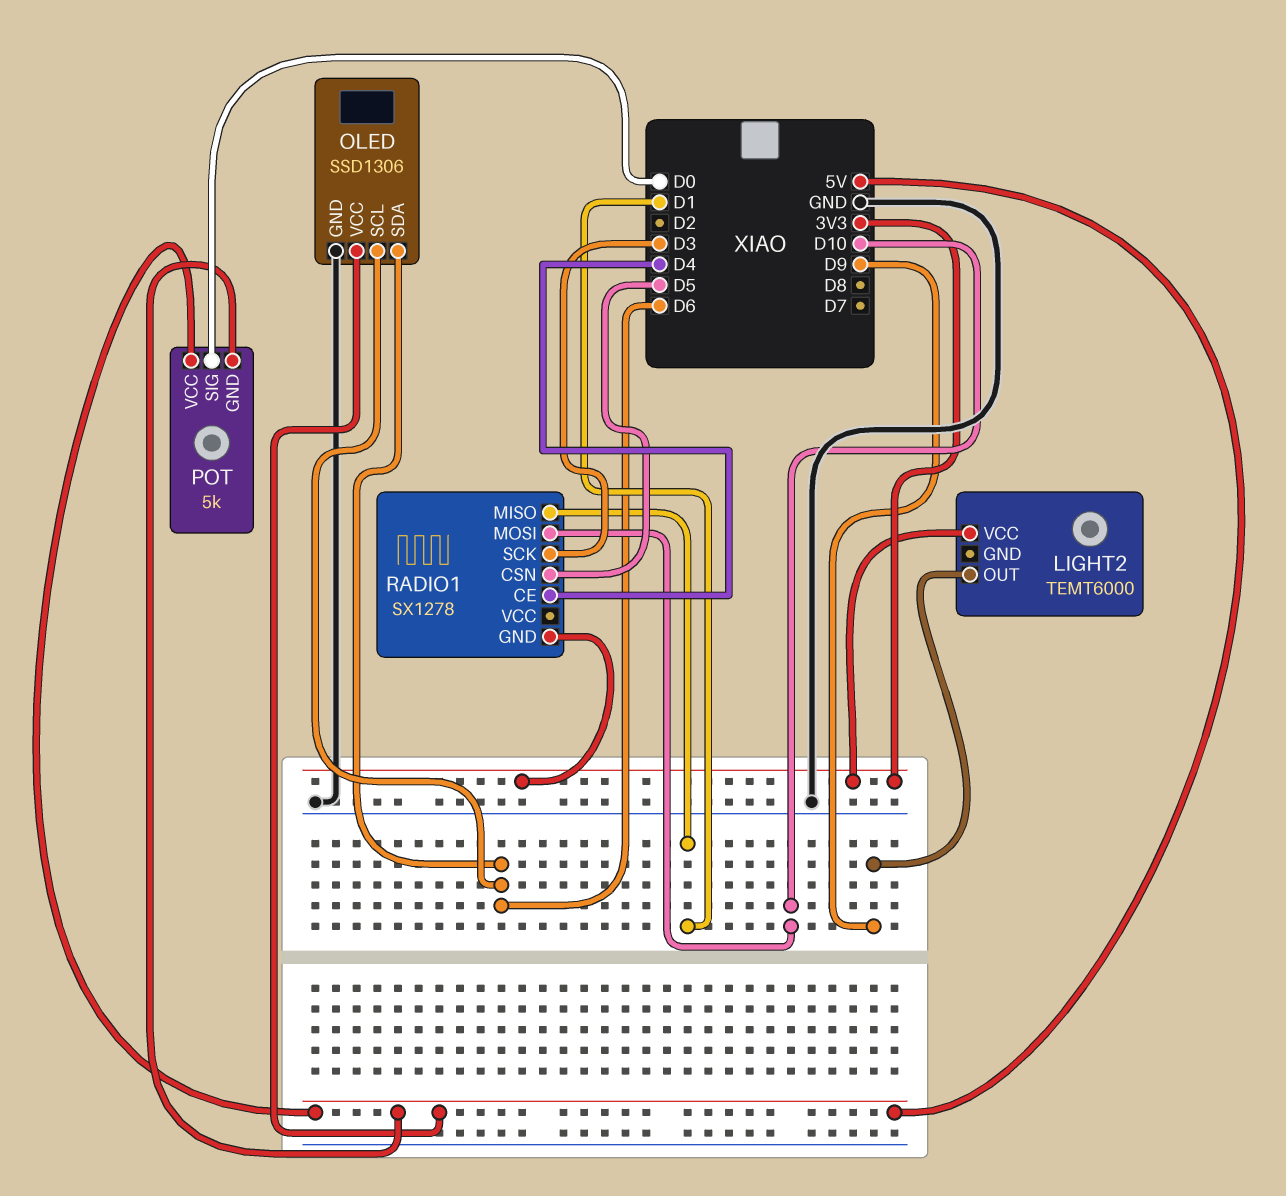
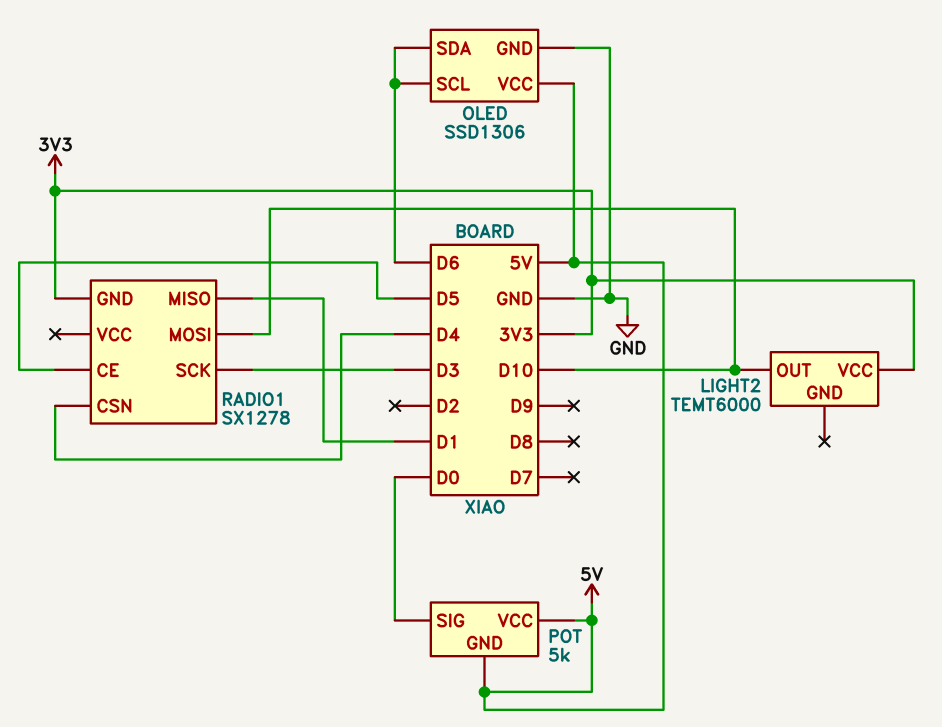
LIGHT2 pin OUT: D9 -> D10
RADIO1 pin CE: D4 -> D5
RADIO1 pin CSN: D5 -> D4

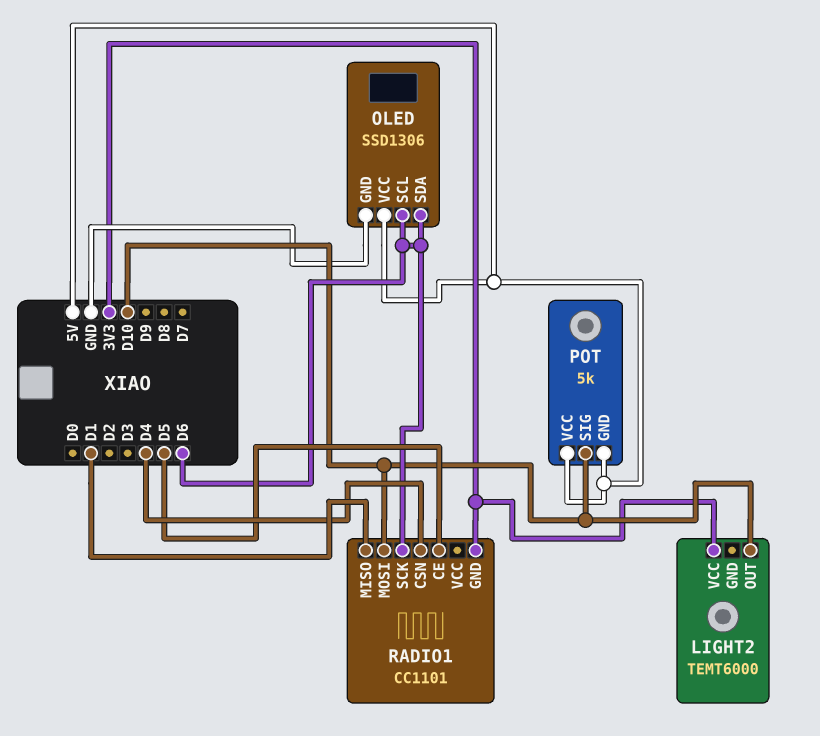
POT pin SIG: D0 -> D10
RADIO1: SX1278 -> CC1101
RADIO1 pin SCK: D3 -> D6

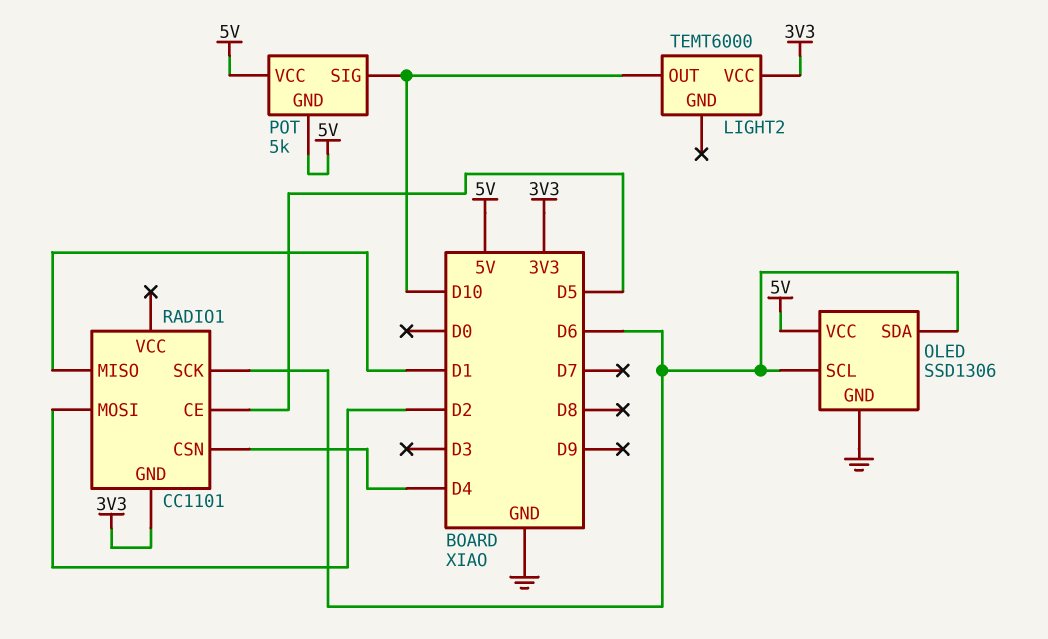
RADIO1 pin MOSI: D10 -> D2

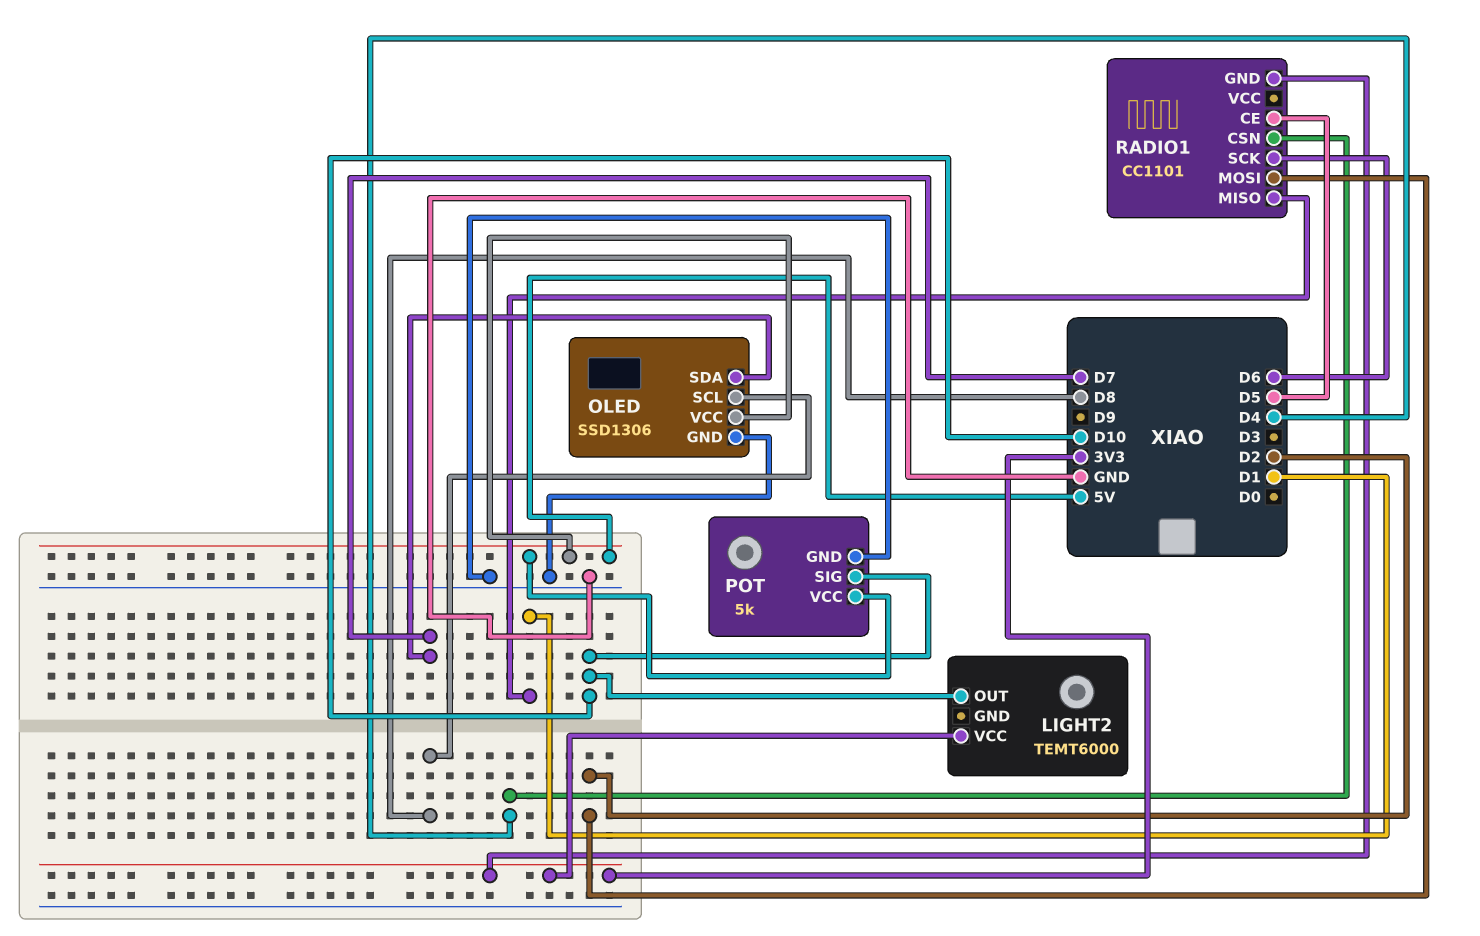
OLED pin SCL: D6 -> D8
OLED pin SDA: D6 -> D7
POT pin GND: 5V -> GND

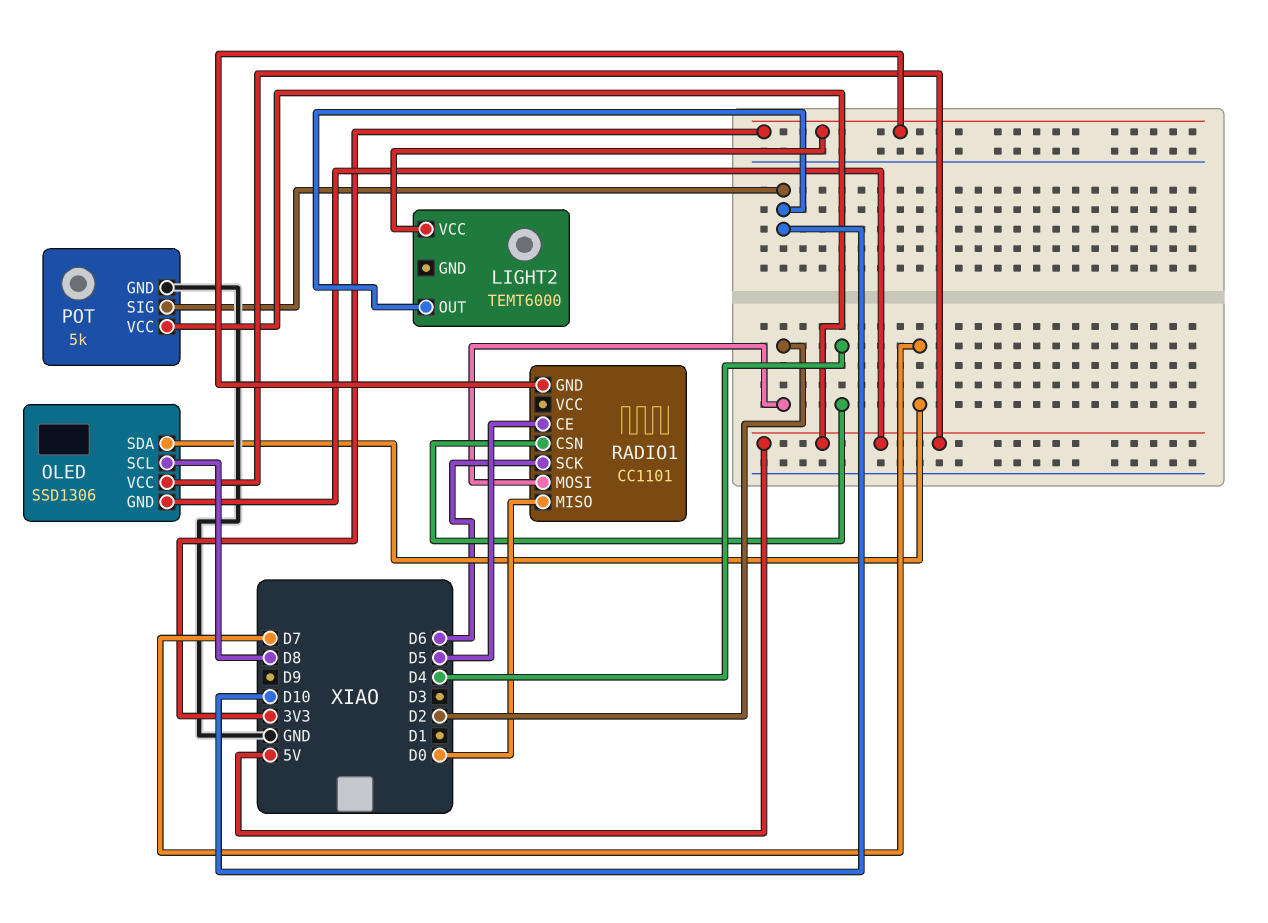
OLED pin GND: GND -> 5V
RADIO1 pin MISO: D1 -> D0

